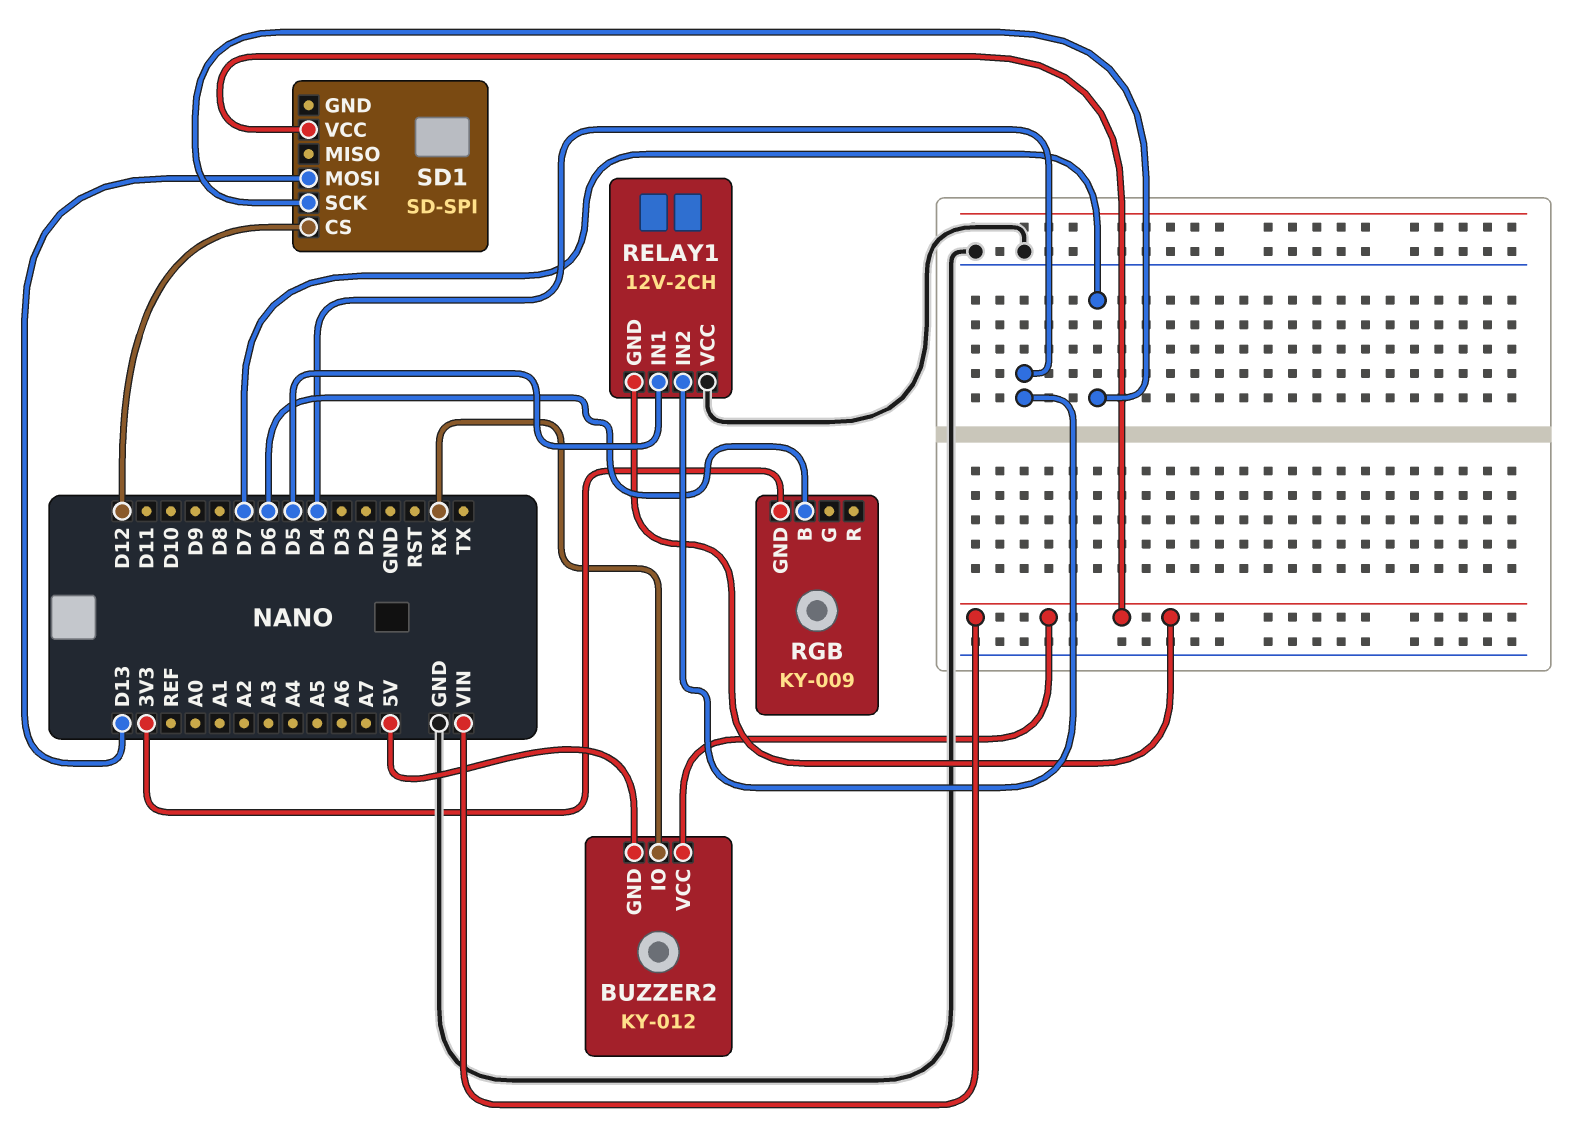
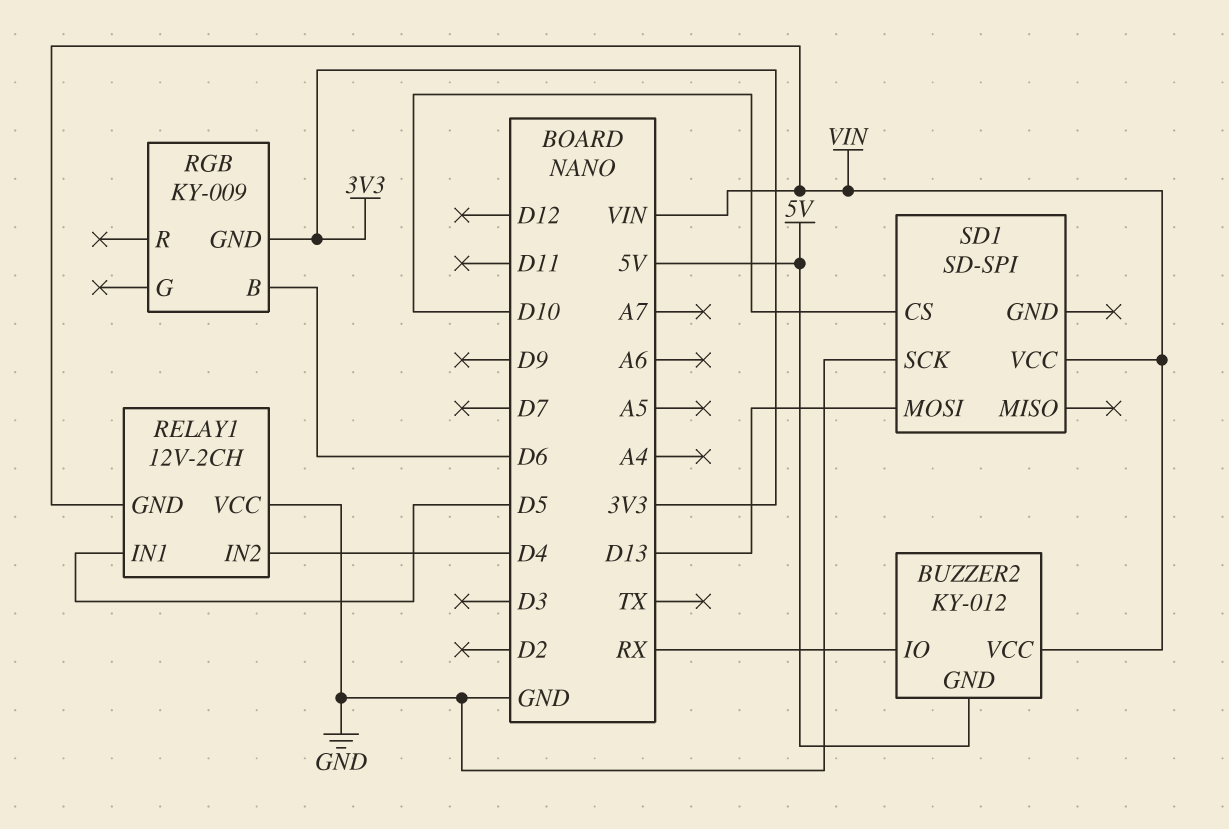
SD1 pin CS: D12 -> D10
SD1 pin SCK: D7 -> GND

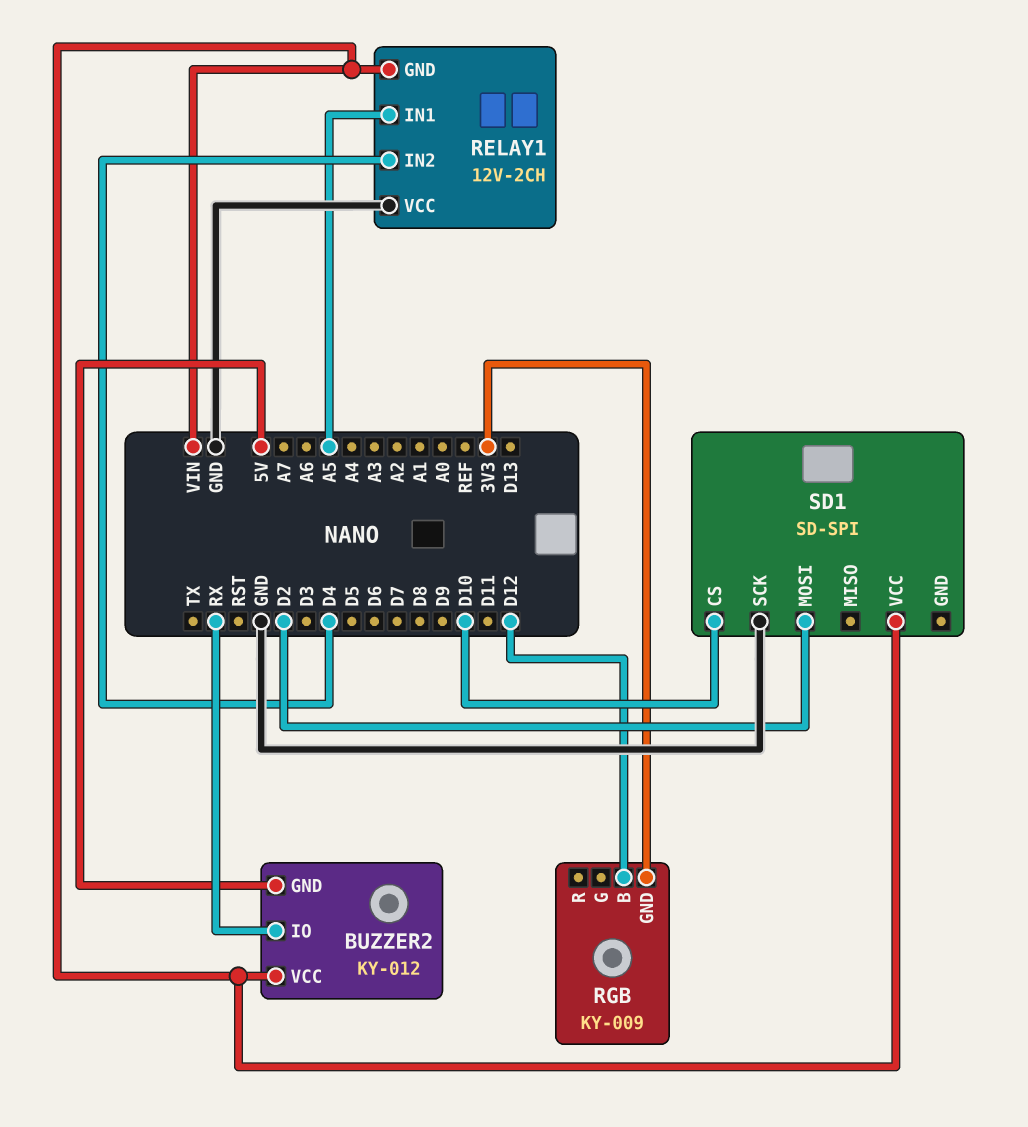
RELAY1 pin IN1: D5 -> A5
RGB pin B: D6 -> D12
SD1 pin MOSI: D13 -> D2

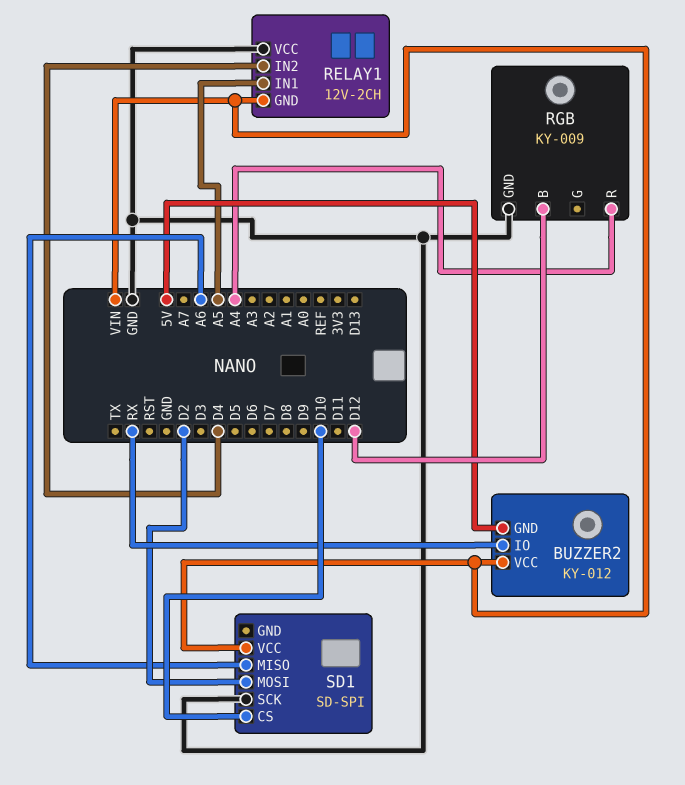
RGB pin GND: 3V3 -> GND
RGB pin R: none -> A4
SD1 pin MISO: none -> A6

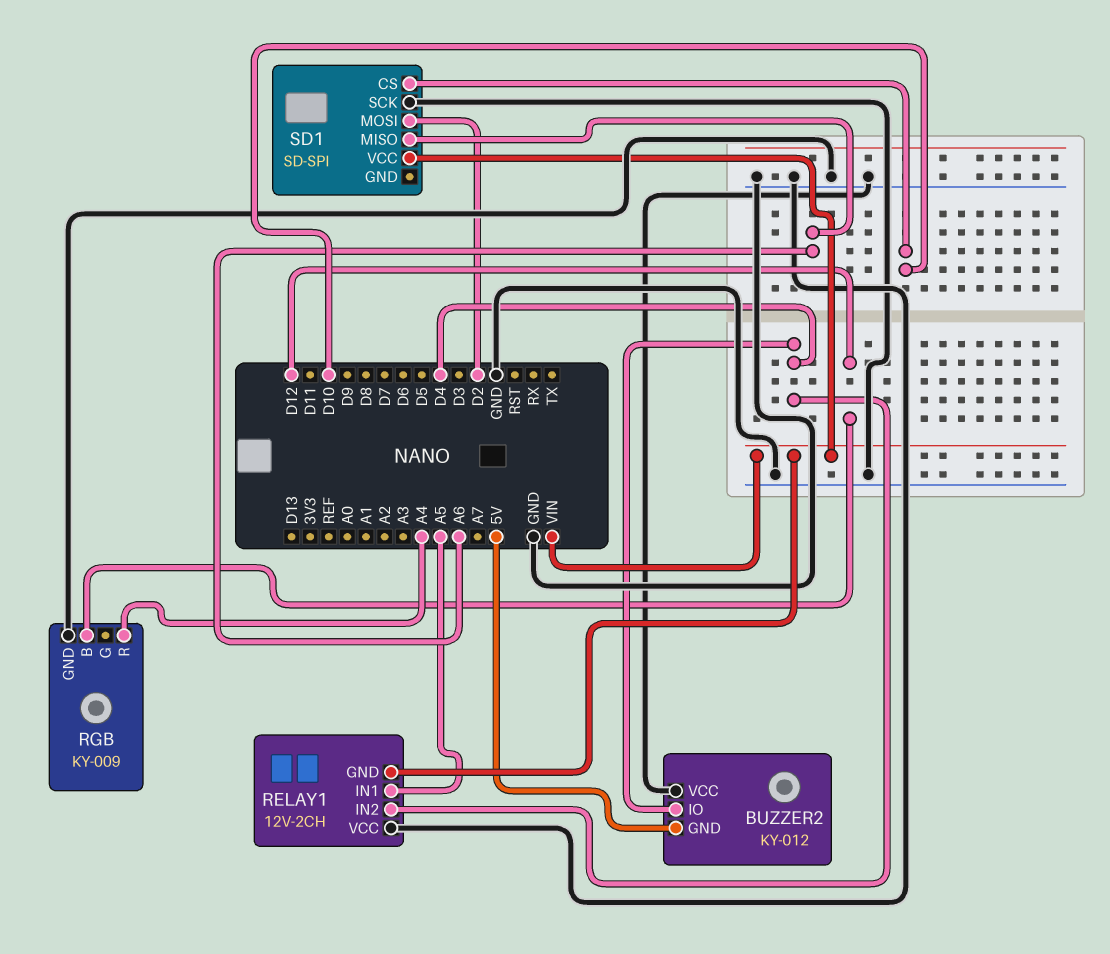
BUZZER2 pin IO: RX -> D4
BUZZER2 pin VCC: VIN -> GND

